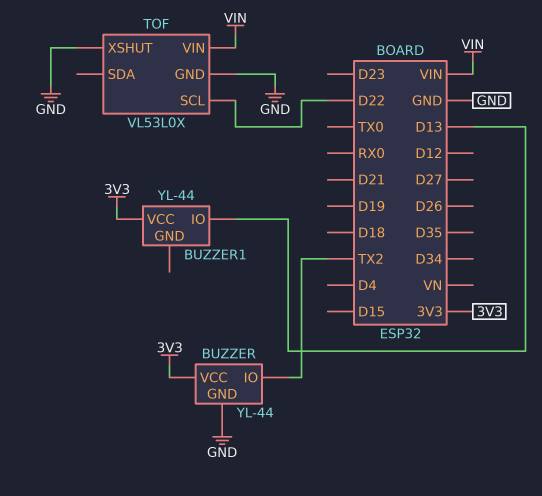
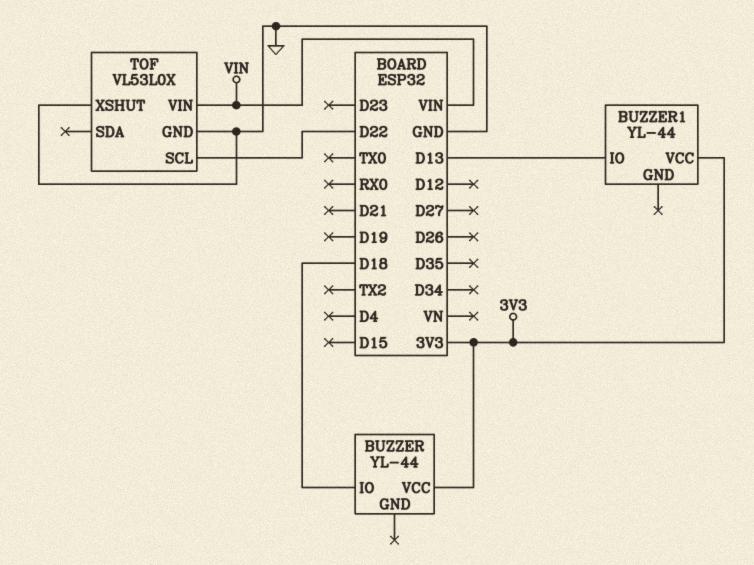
BUZZER pin GND: GND -> none
BUZZER pin IO: TX2 -> D18

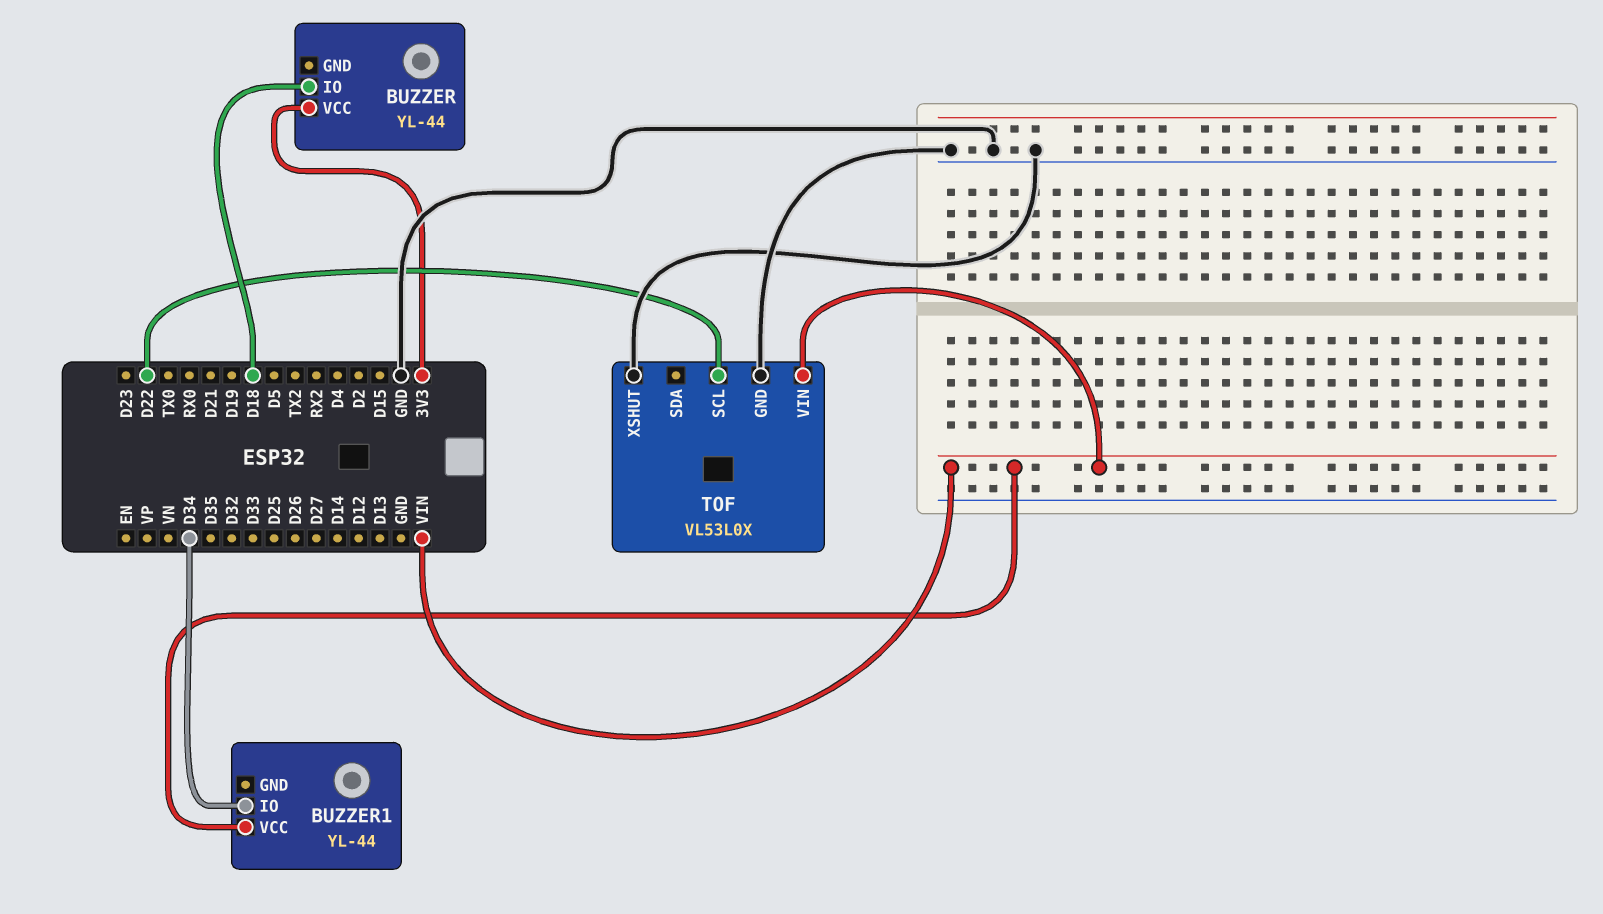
BUZZER1 pin IO: D13 -> D34
BUZZER1 pin VCC: 3V3 -> VIN

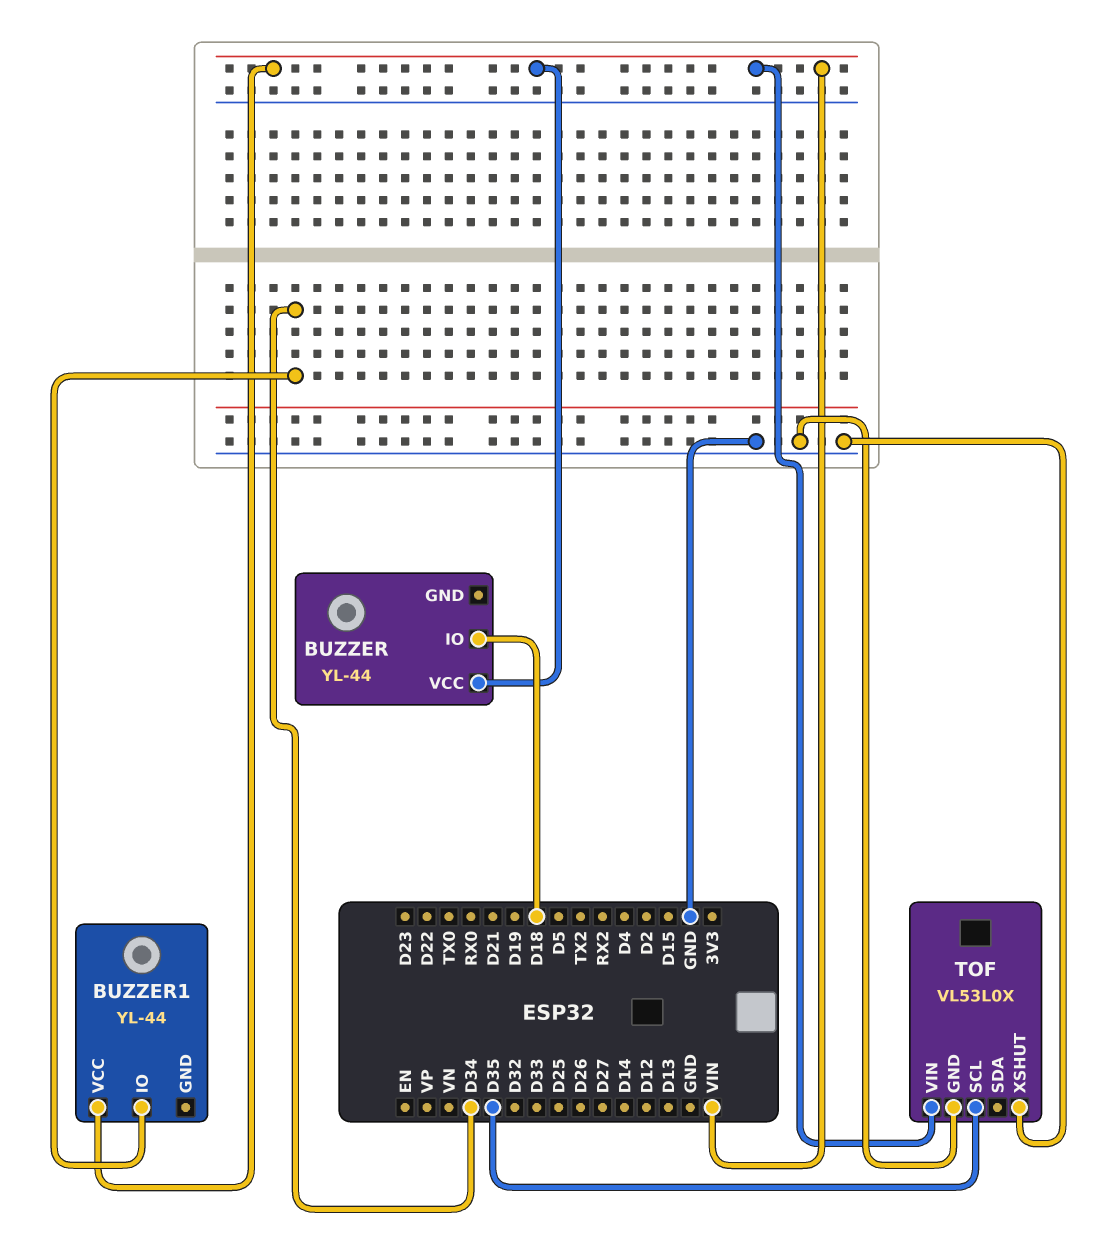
BUZZER pin VCC: 3V3 -> VIN
TOF pin SCL: D22 -> D35

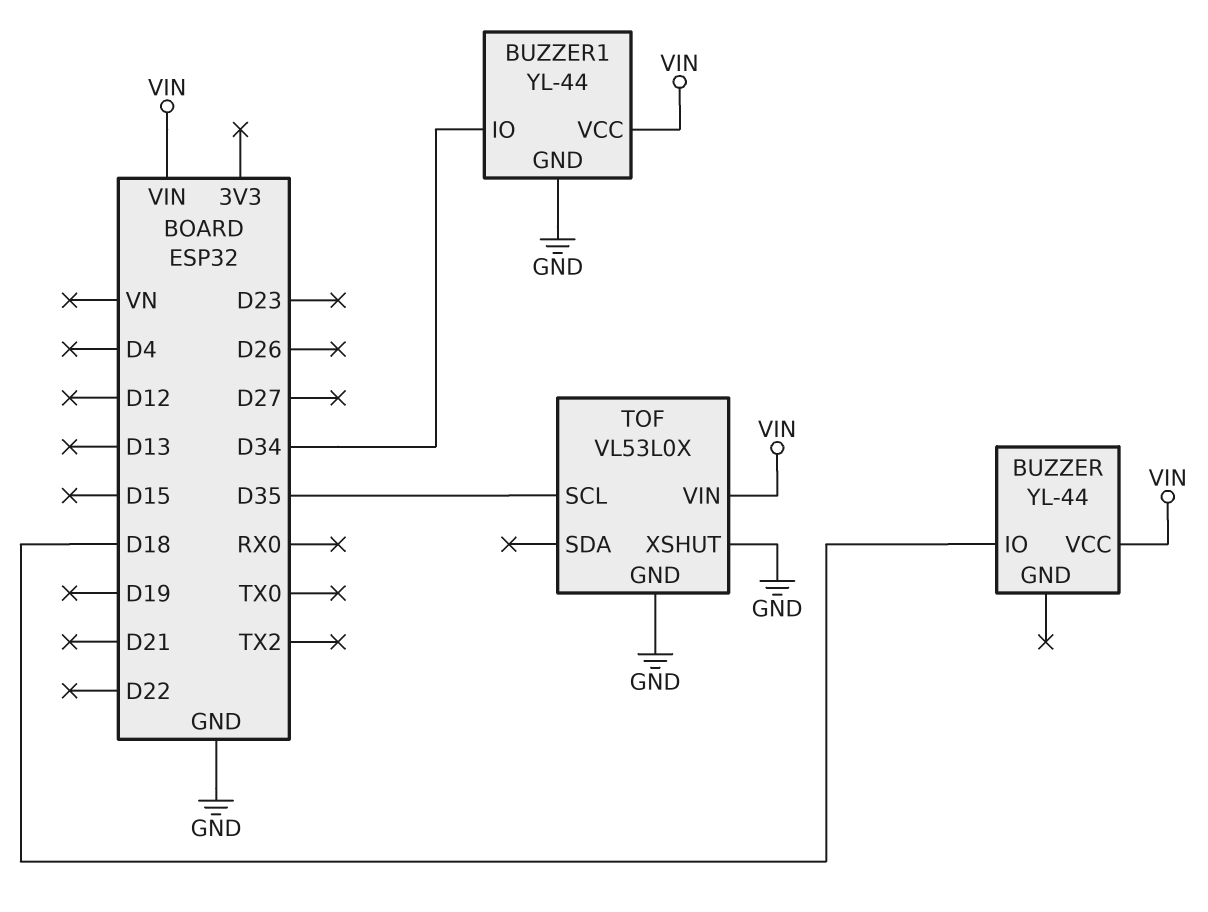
BUZZER1 pin GND: none -> GND

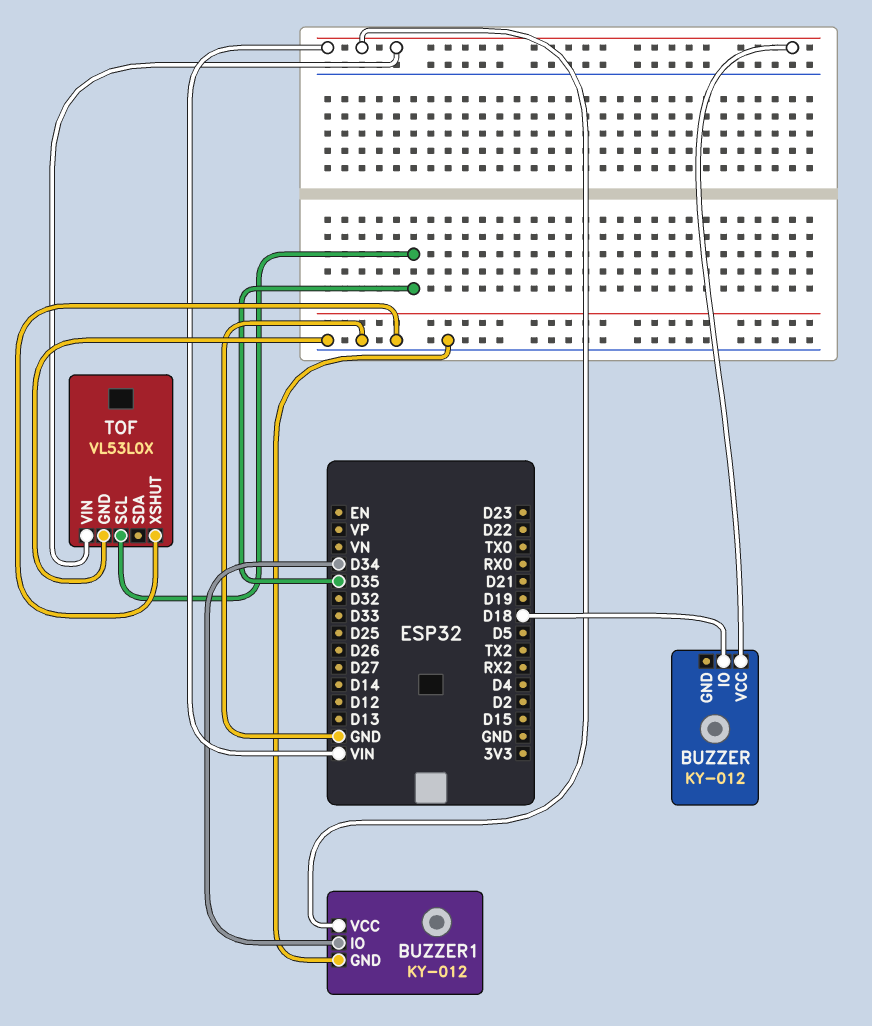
BUZZER: YL-44 -> KY-012
BUZZER1: YL-44 -> KY-012

